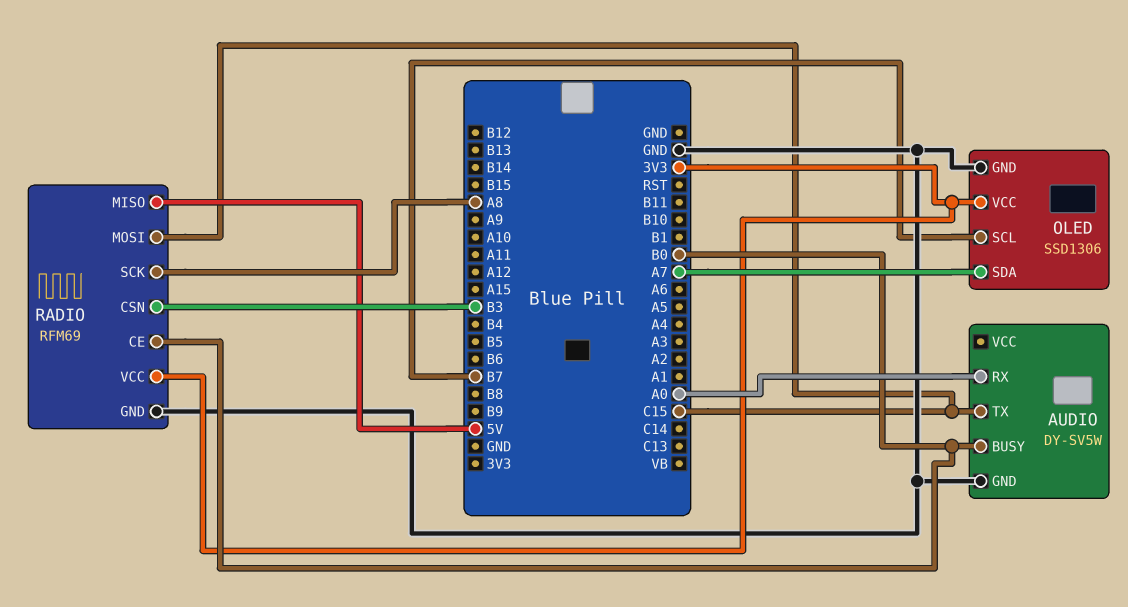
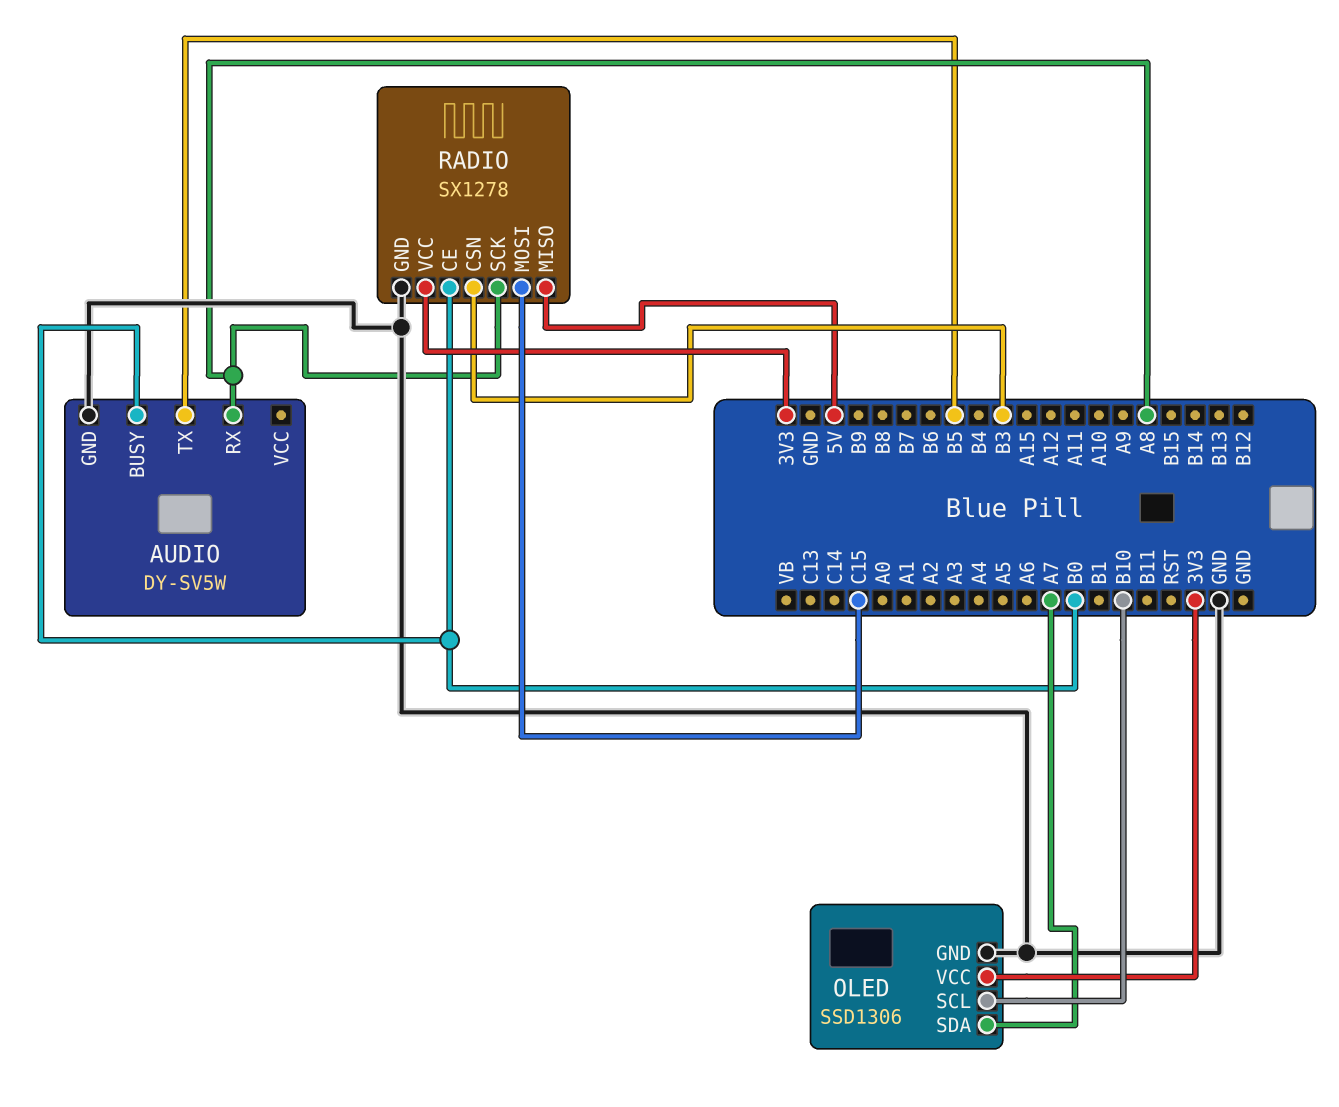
AUDIO pin RX: A0 -> A8
AUDIO pin TX: C15 -> B5
OLED pin SCL: B7 -> B10
RADIO: RFM69 -> SX1278

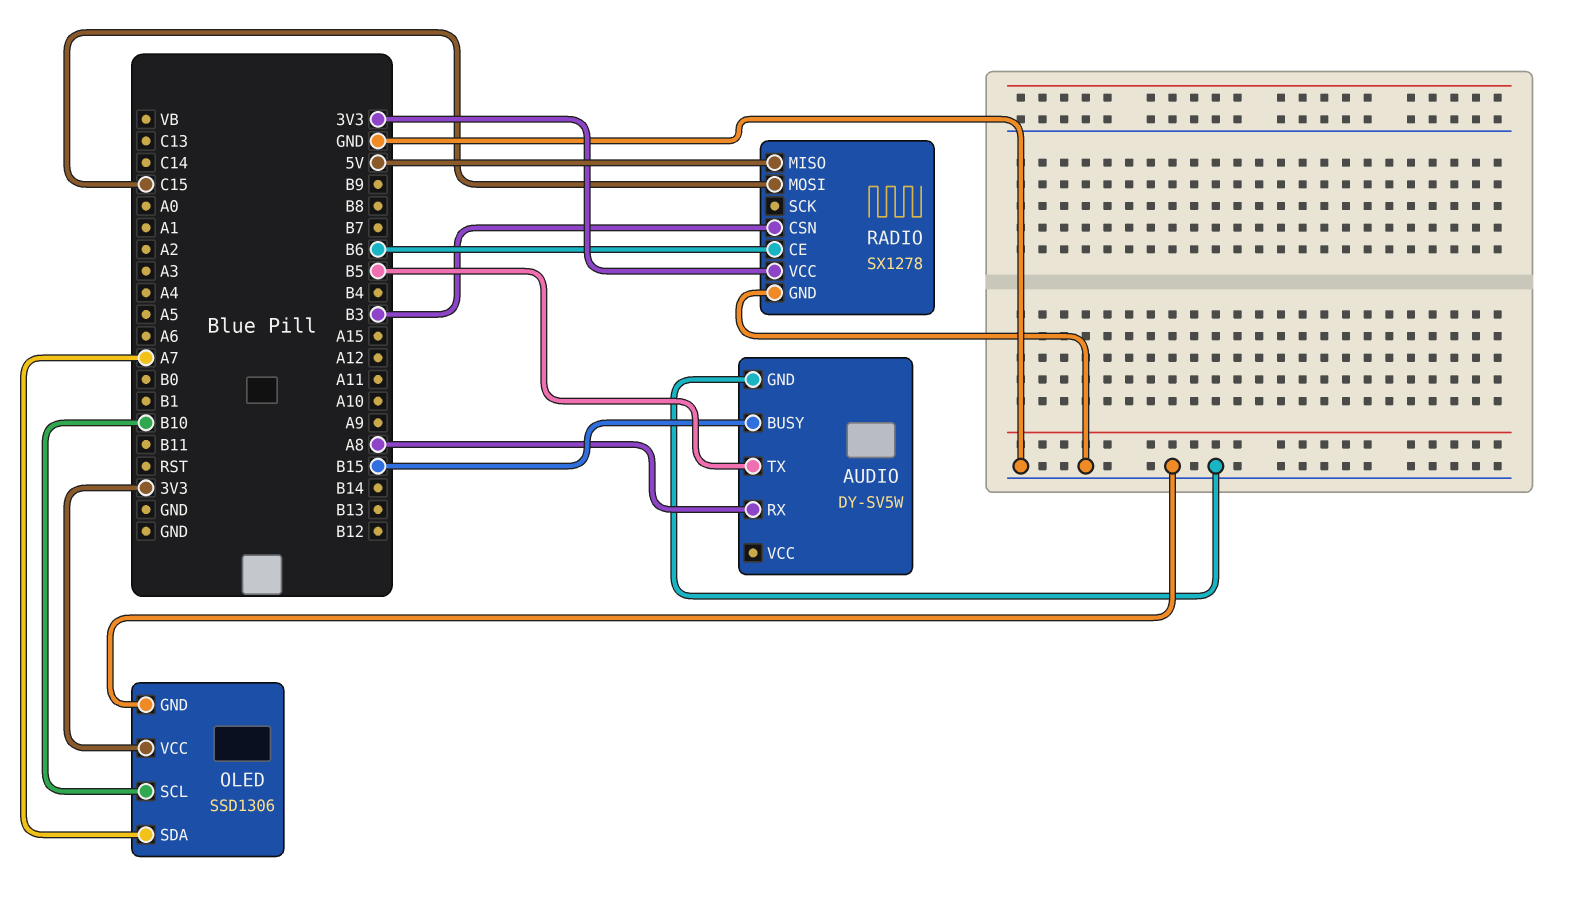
AUDIO pin BUSY: B0 -> B15
RADIO pin CE: B0 -> B6
RADIO pin SCK: A8 -> none

